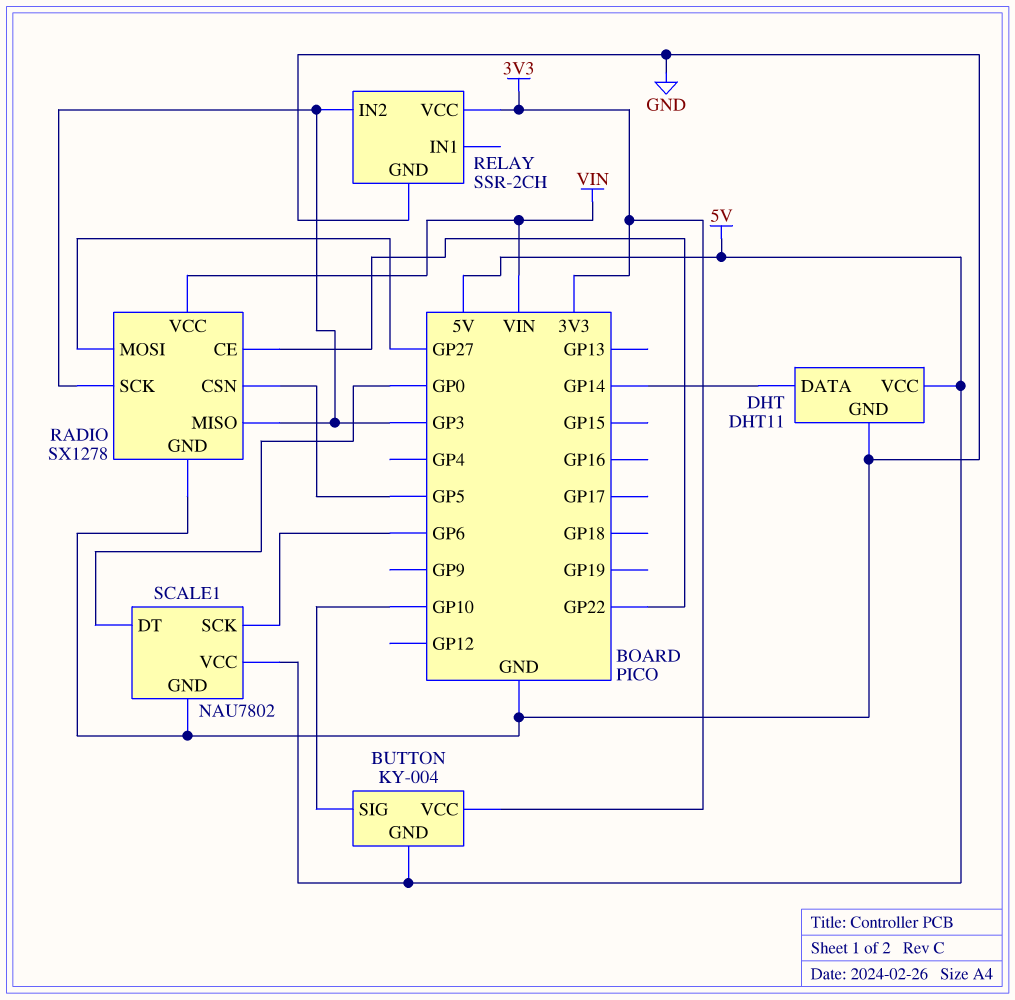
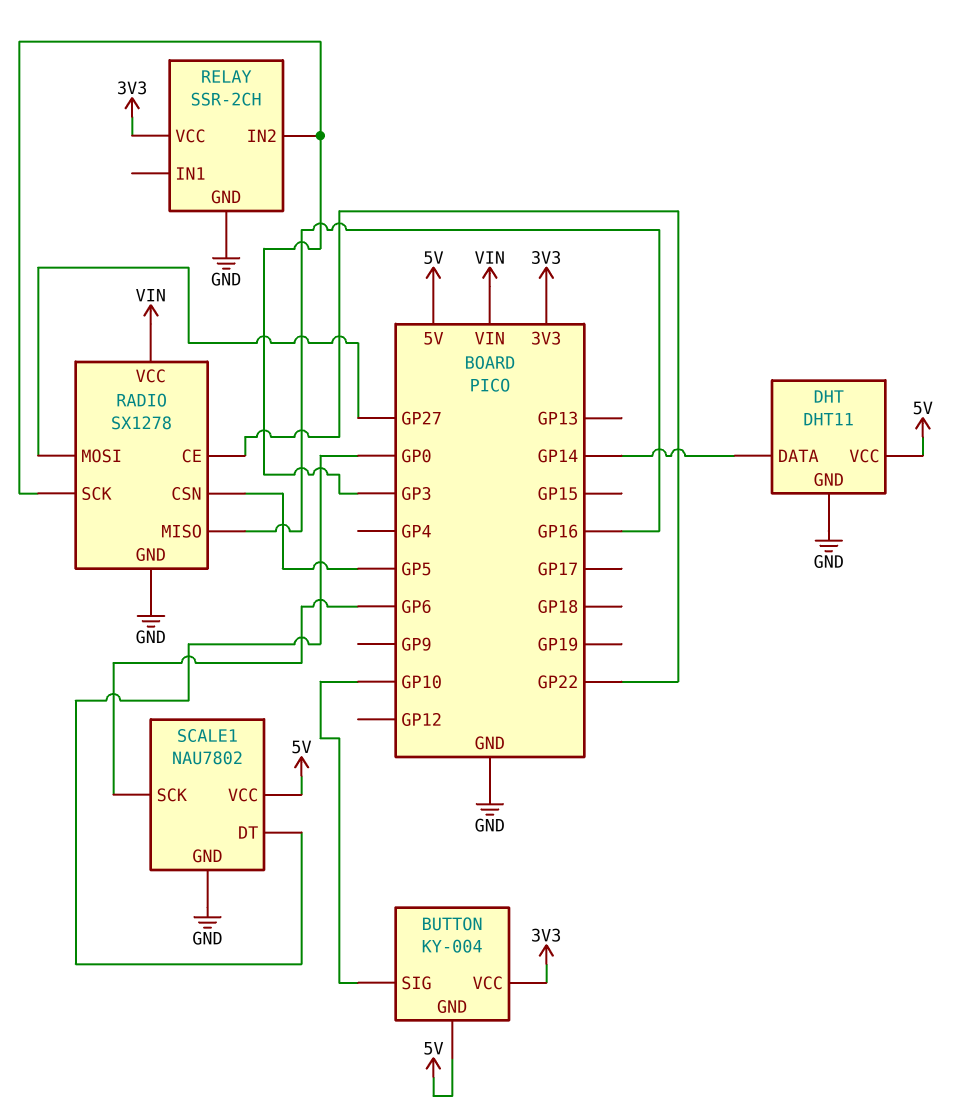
RADIO pin MISO: GP3 -> GP16

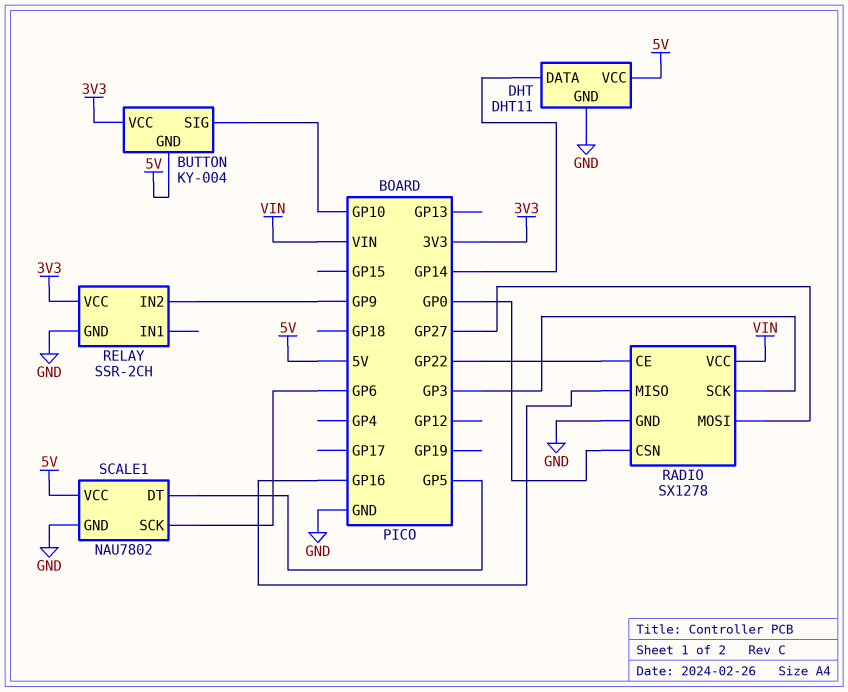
RADIO pin CSN: GP5 -> GP0
RELAY pin IN2: GP3 -> GP9
SCALE1 pin DT: GP0 -> GP5

